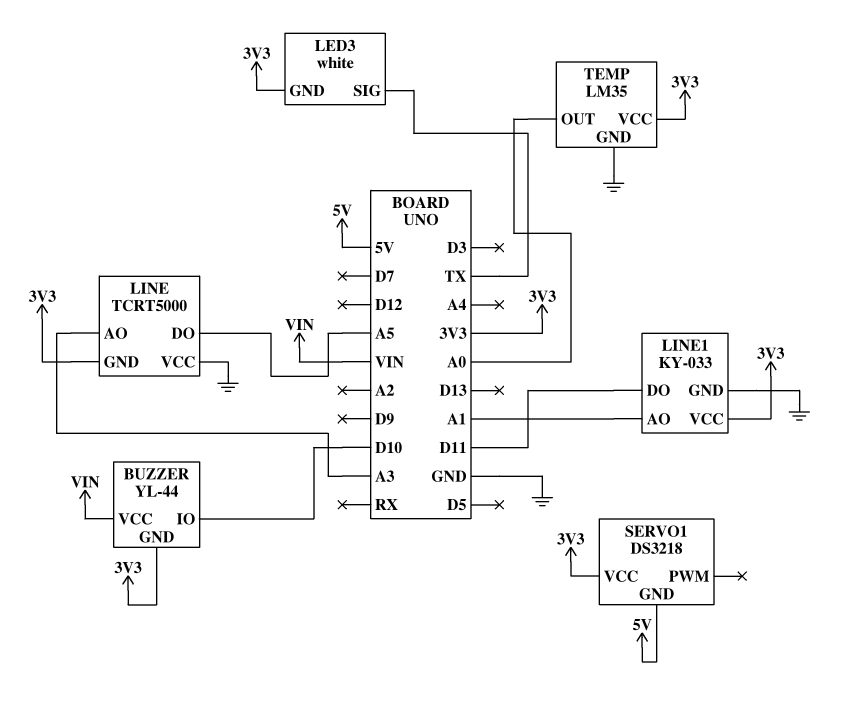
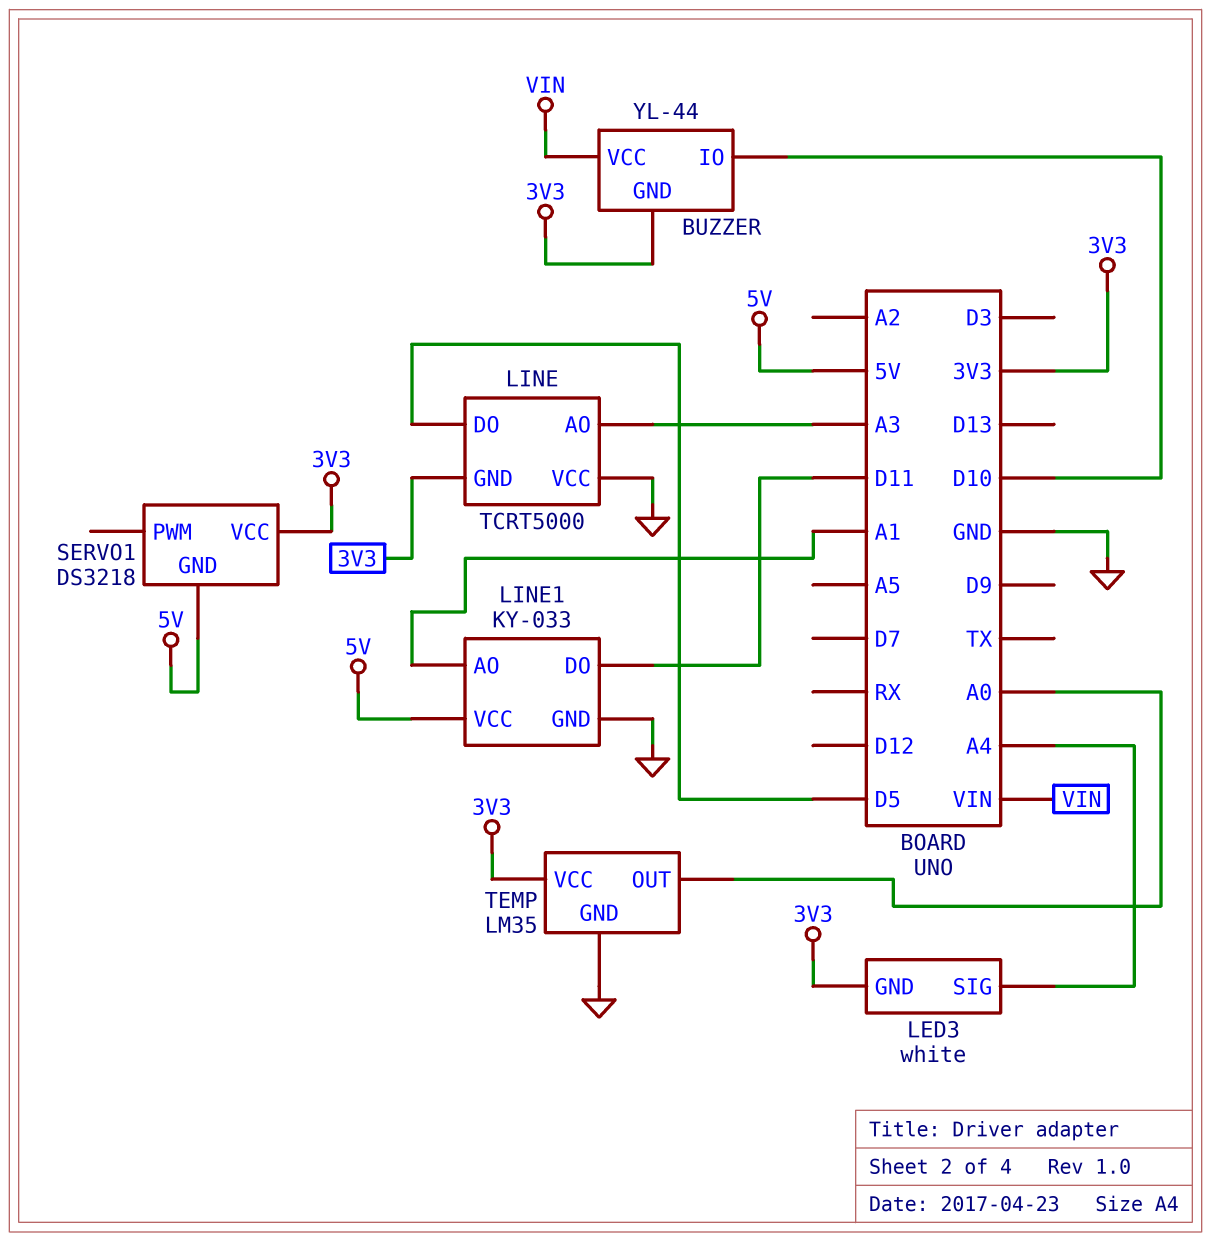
LED3 pin SIG: TX -> A4
LINE pin DO: A5 -> D5
LINE1 pin VCC: 3V3 -> 5V

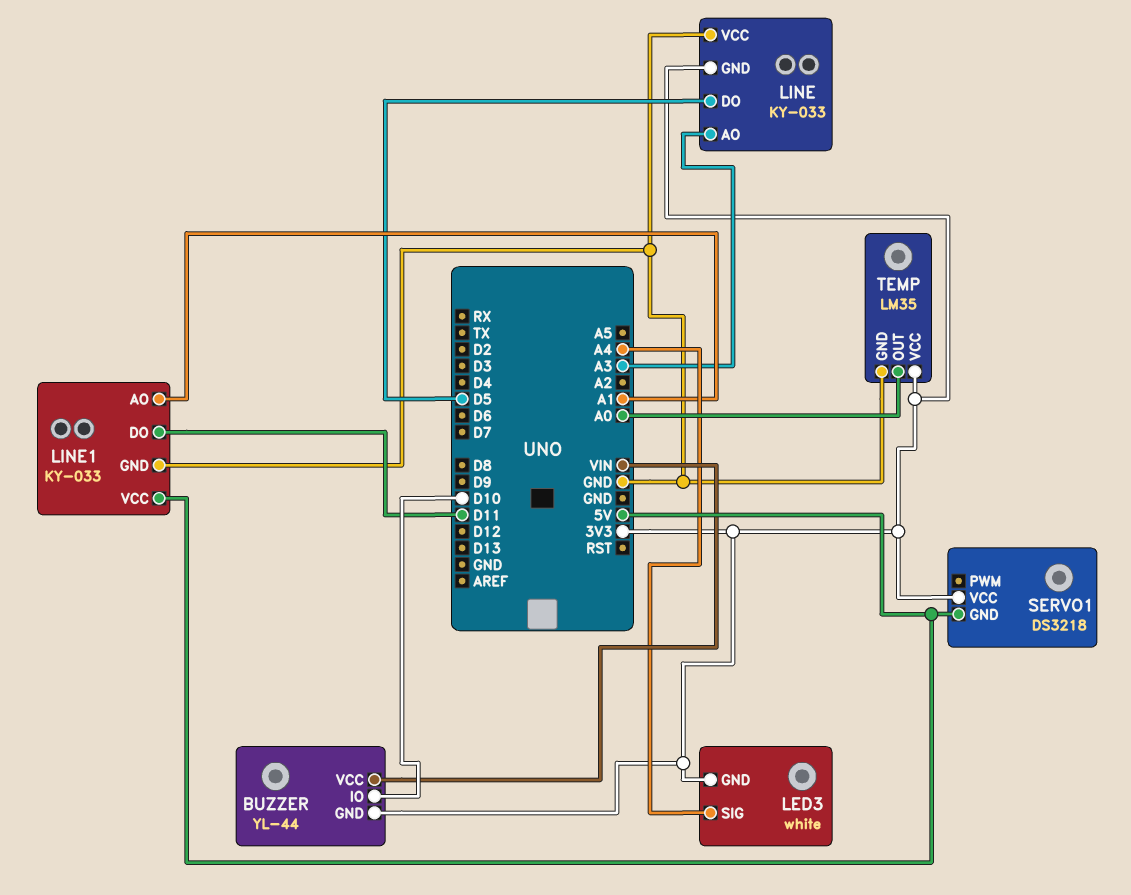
LINE: TCRT5000 -> KY-033

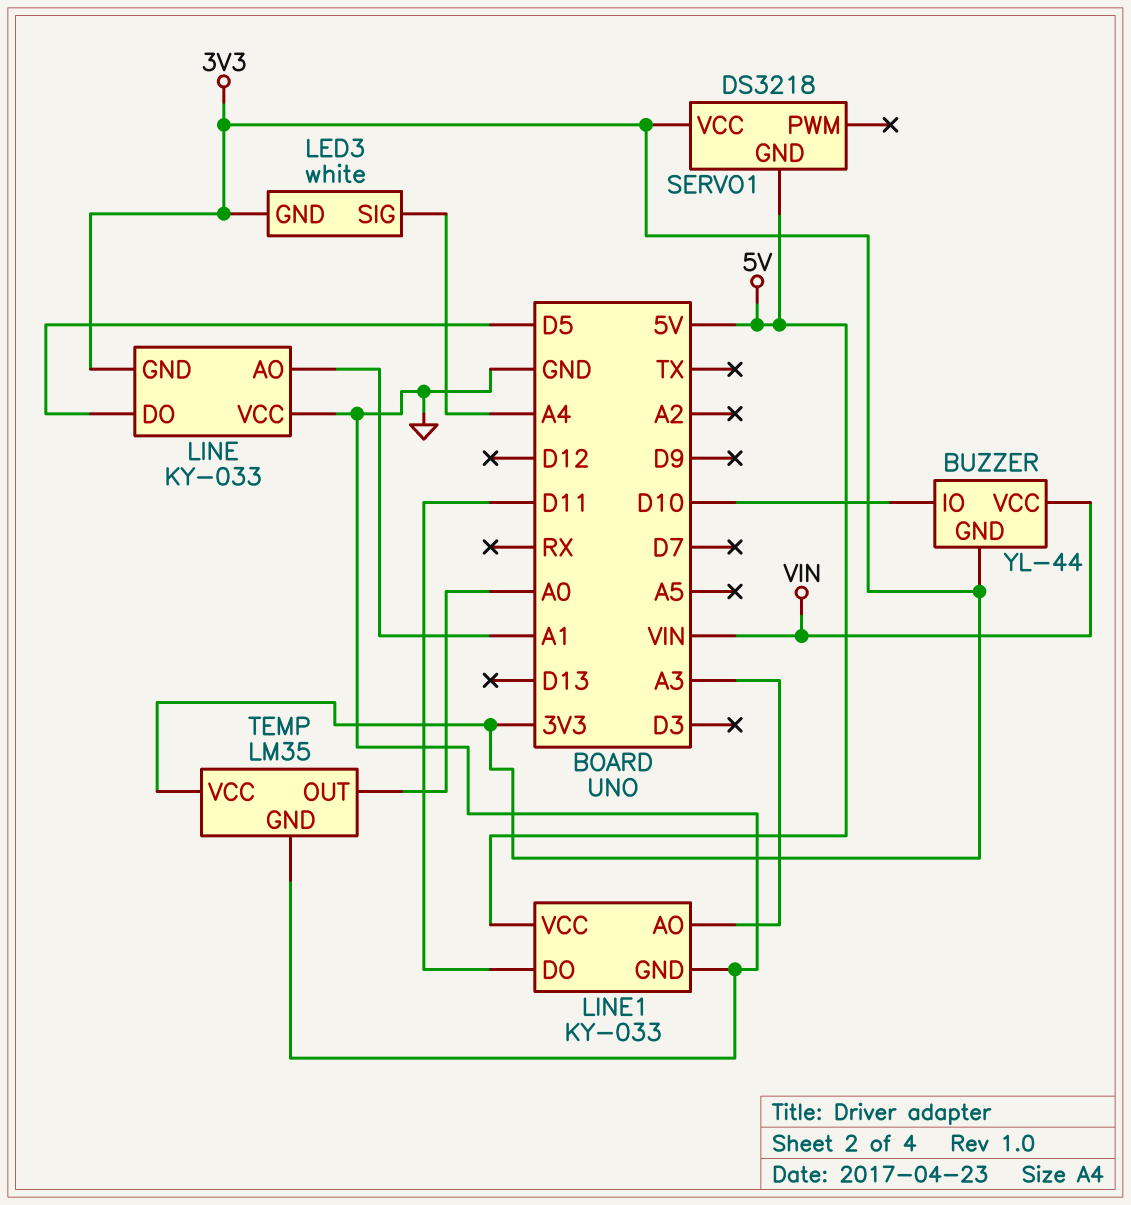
LINE pin AO: A3 -> A1
LINE1 pin AO: A1 -> A3

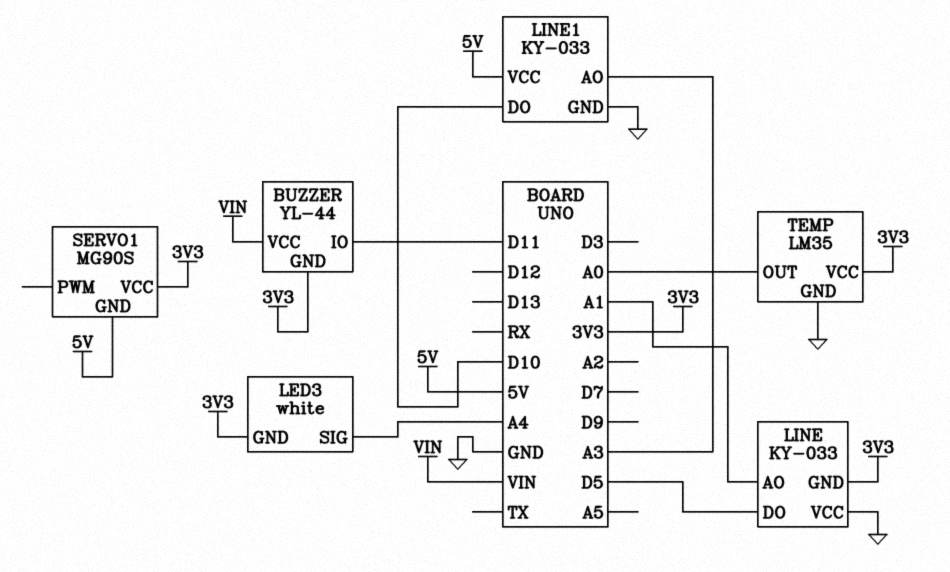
BUZZER pin IO: D10 -> D11
LINE1 pin DO: D11 -> D10
SERVO1: DS3218 -> MG90S

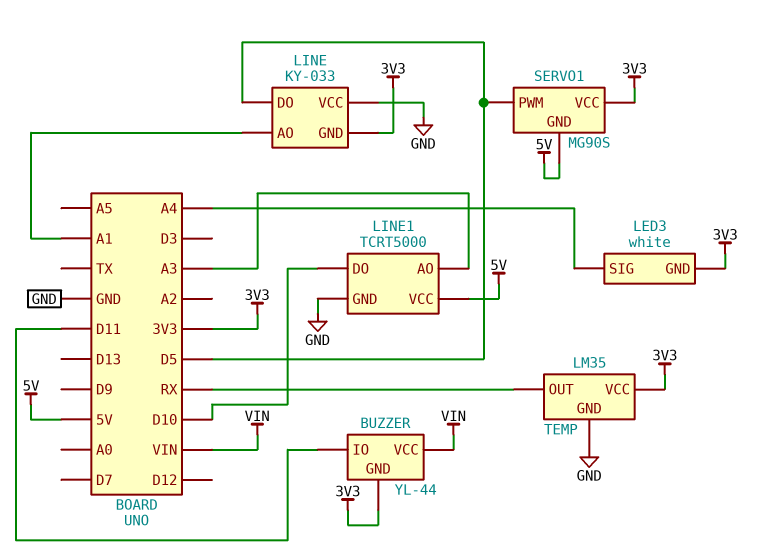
LINE1: KY-033 -> TCRT5000
SERVO1 pin PWM: none -> D5
TEMP pin OUT: A0 -> RX

